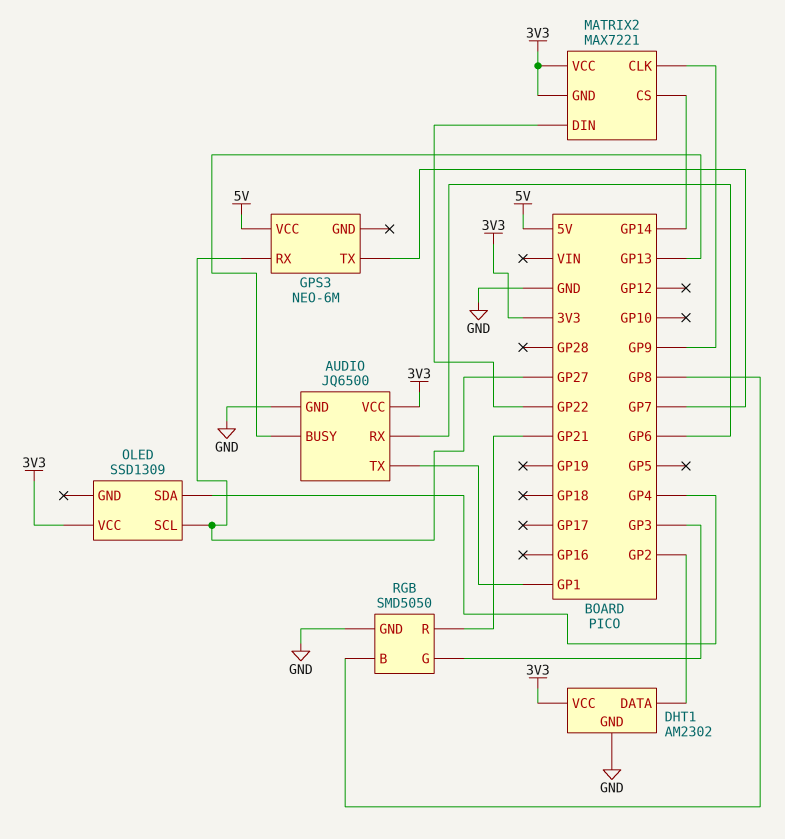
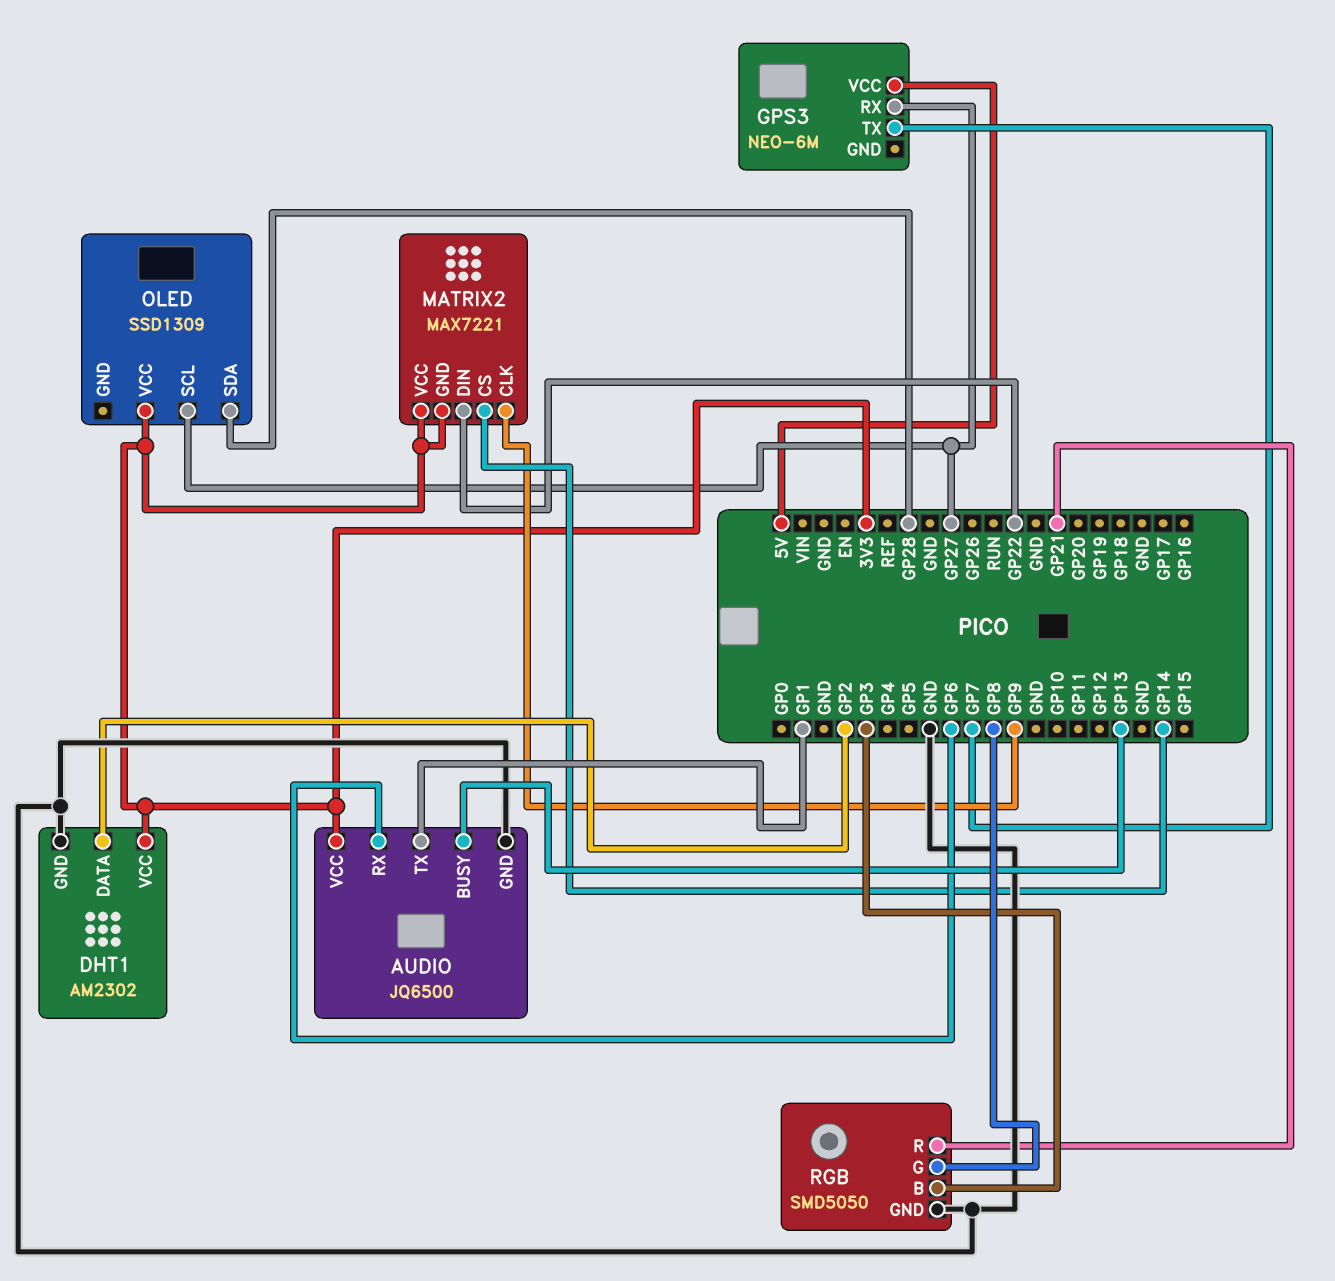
OLED pin SDA: GP4 -> GP28
RGB pin B: GP8 -> GP3
RGB pin G: GP3 -> GP8

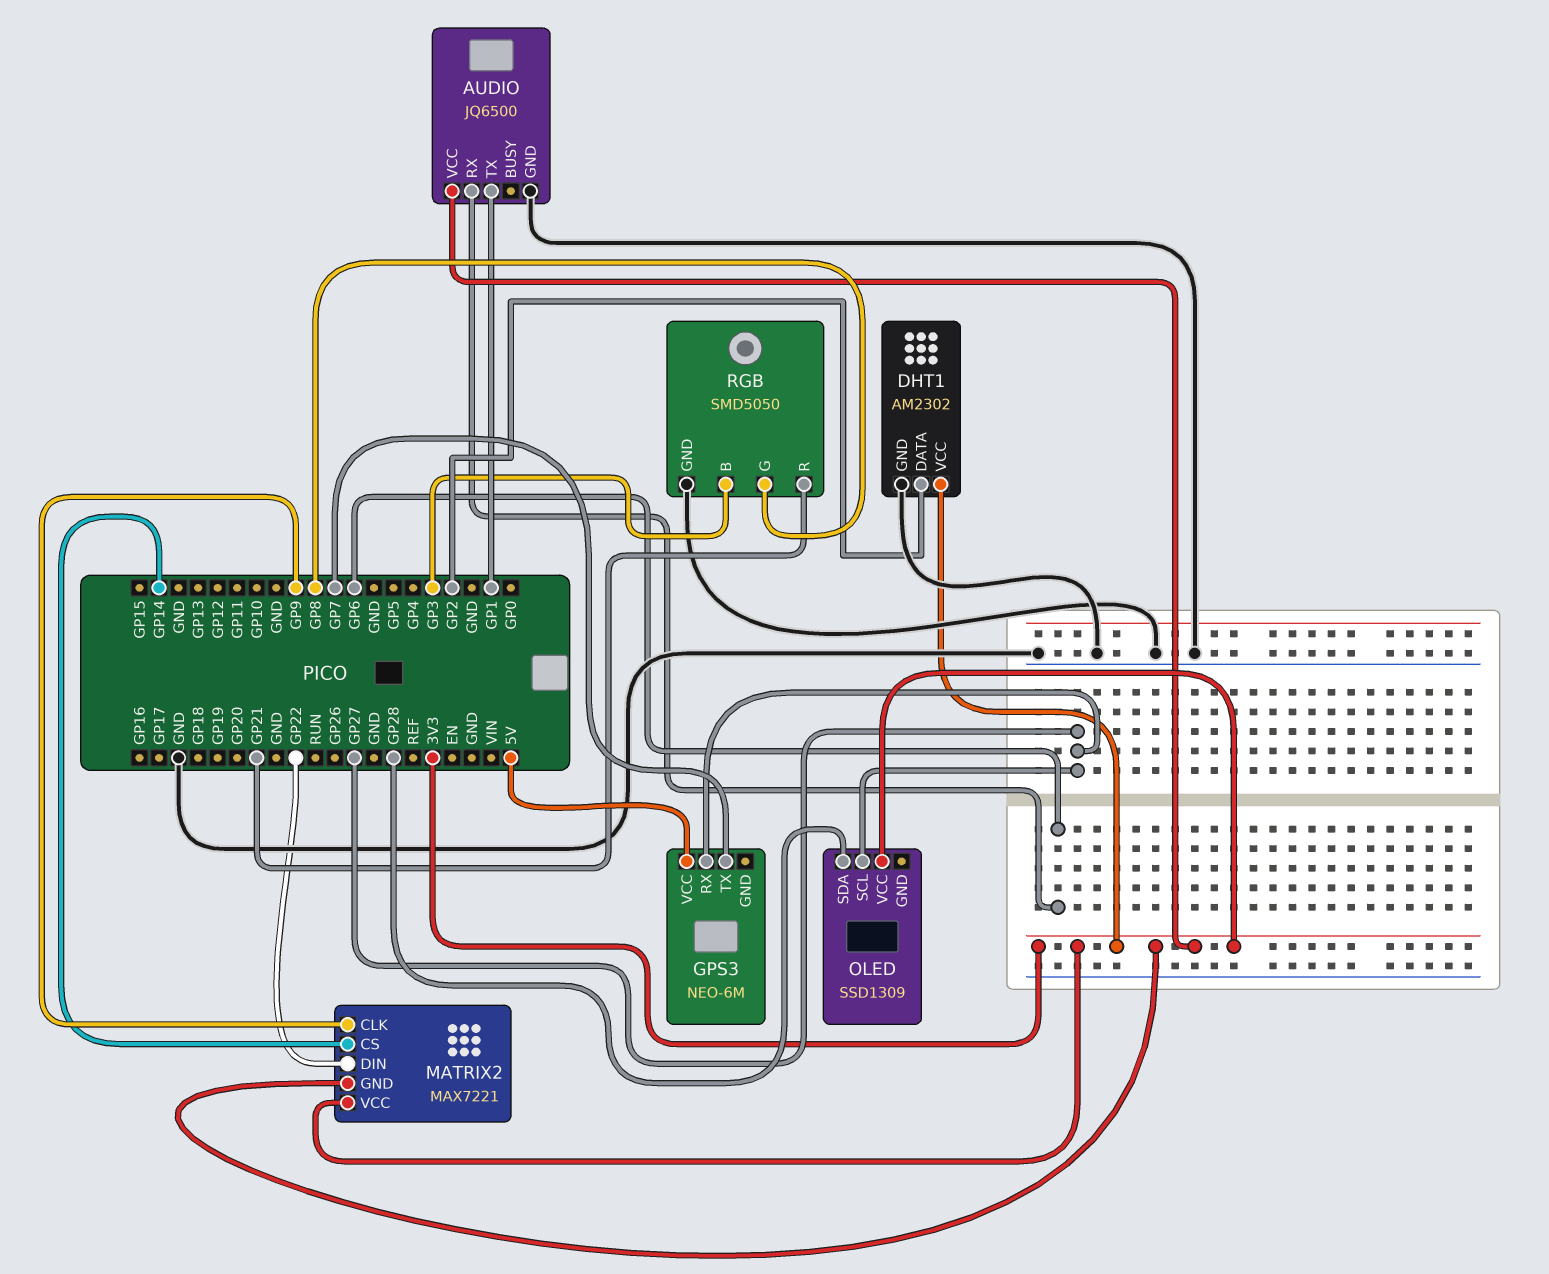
AUDIO pin BUSY: GP13 -> none

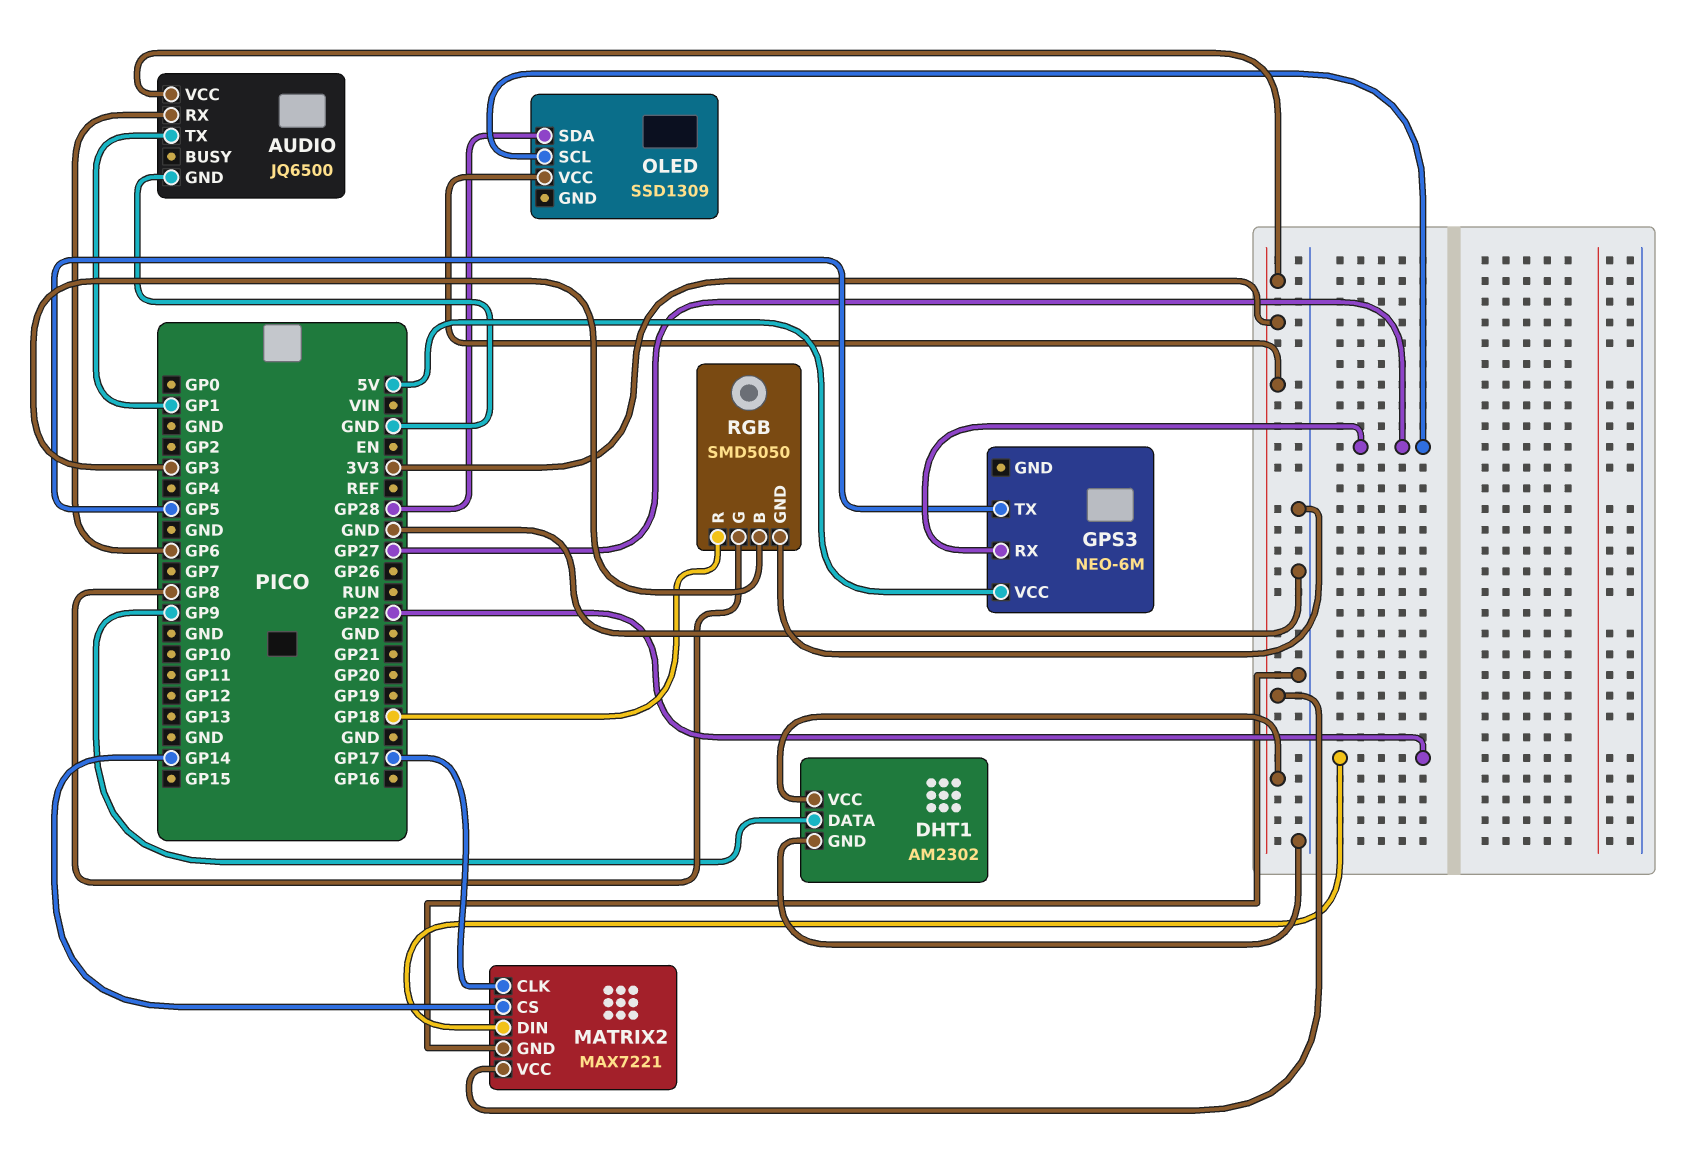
DHT1 pin DATA: GP2 -> GP9
GPS3 pin TX: GP7 -> GP5
MATRIX2 pin CLK: GP9 -> GP17
MATRIX2 pin GND: 3V3 -> GND
RGB pin R: GP21 -> GP18

